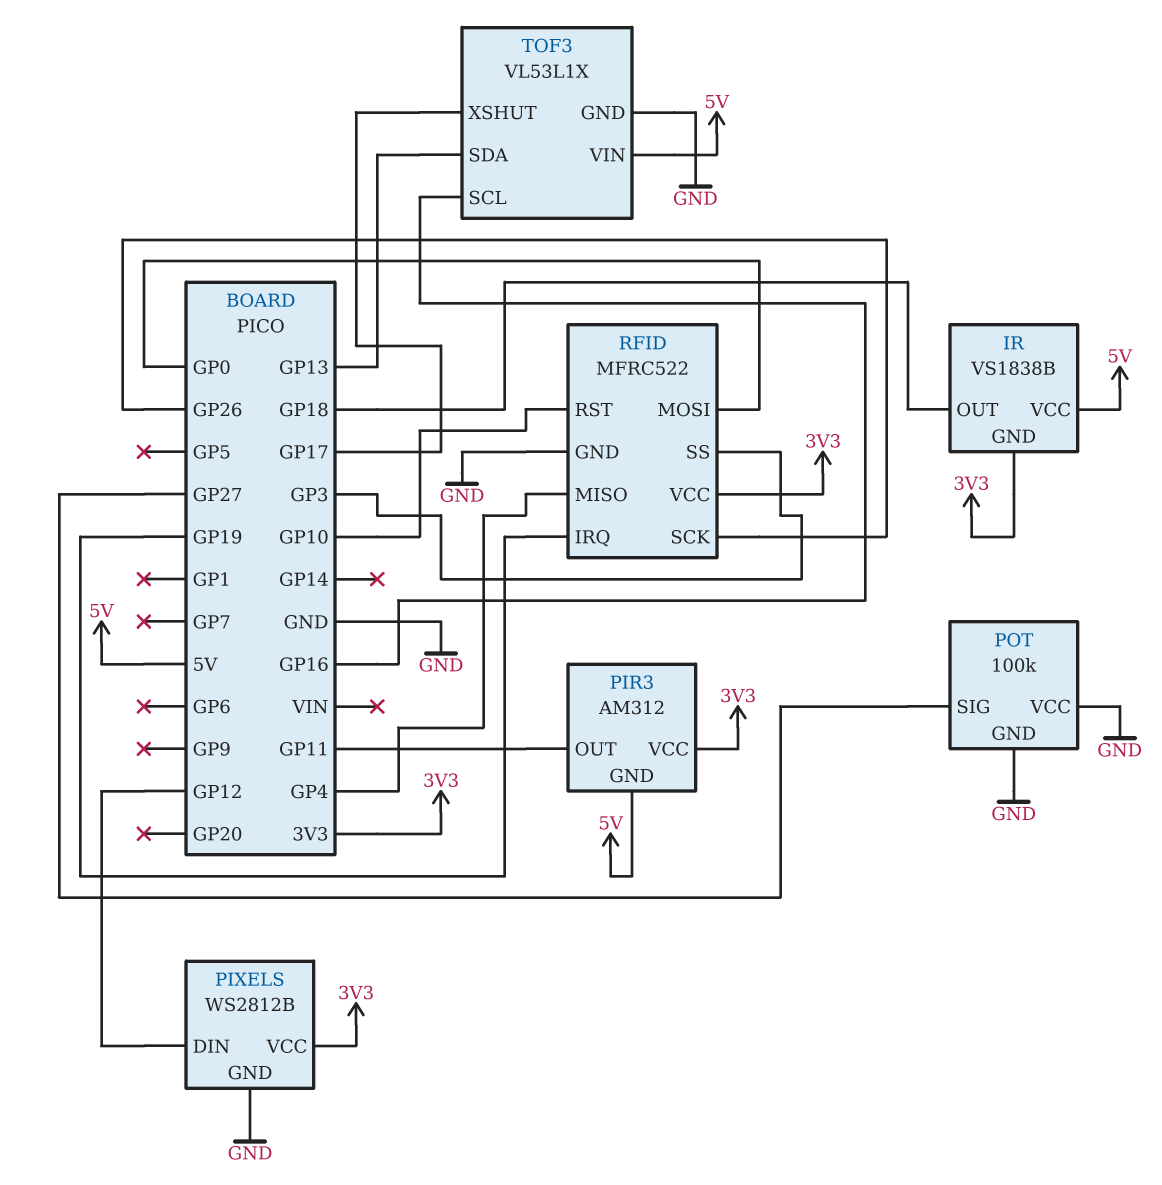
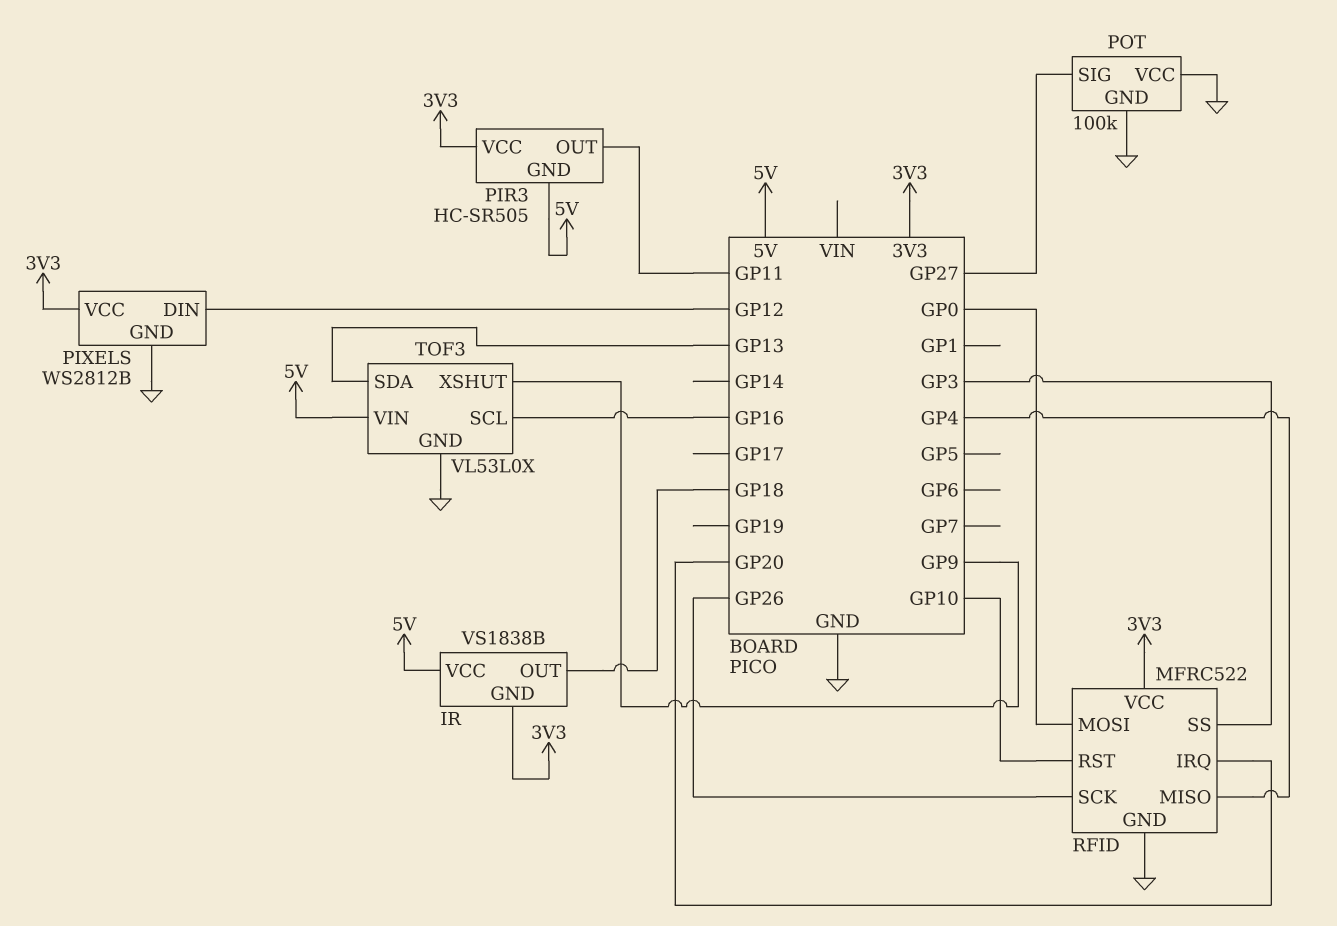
PIR3: AM312 -> HC-SR505
RFID pin IRQ: GP19 -> GP20
TOF3: VL53L1X -> VL53L0X
TOF3 pin XSHUT: GP17 -> GP9

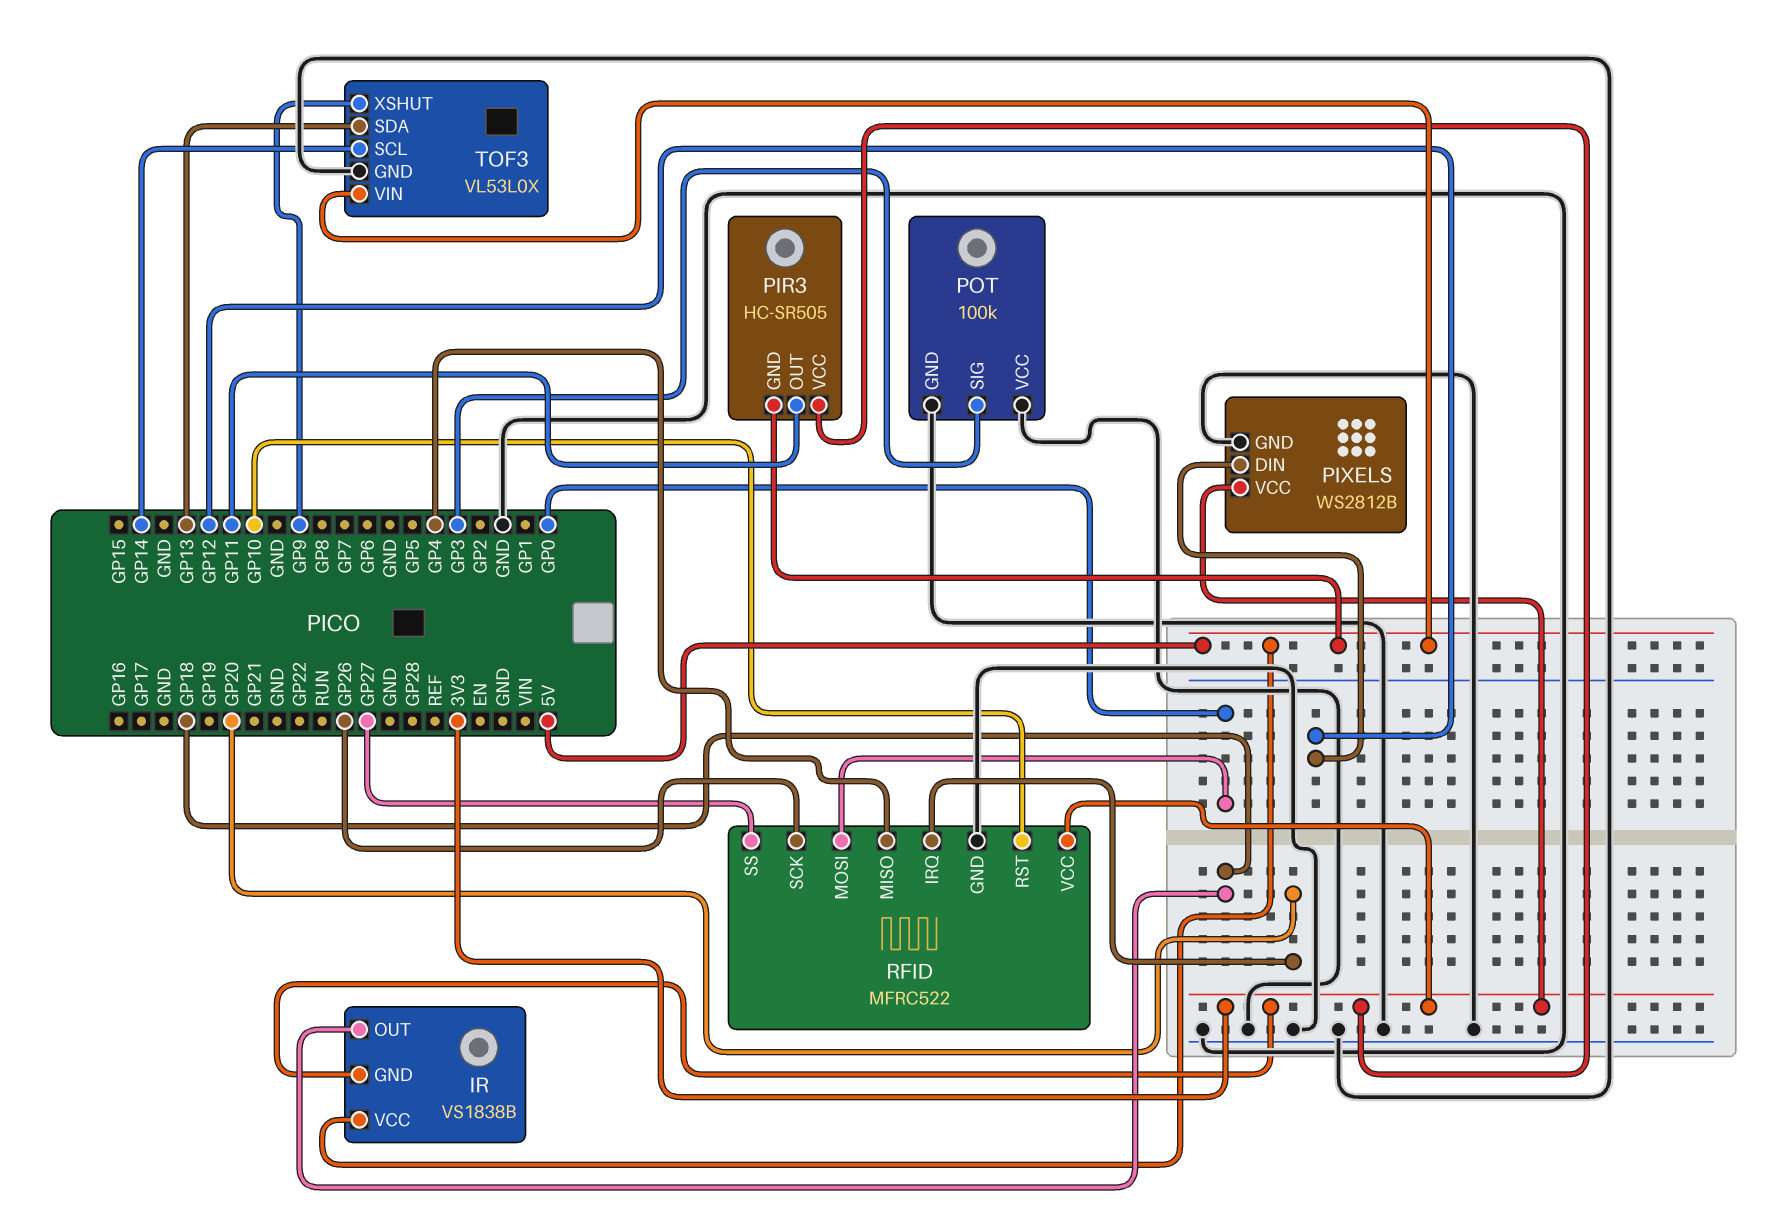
POT pin SIG: GP27 -> GP3
RFID pin SS: GP3 -> GP27
TOF3 pin SCL: GP16 -> GP14

